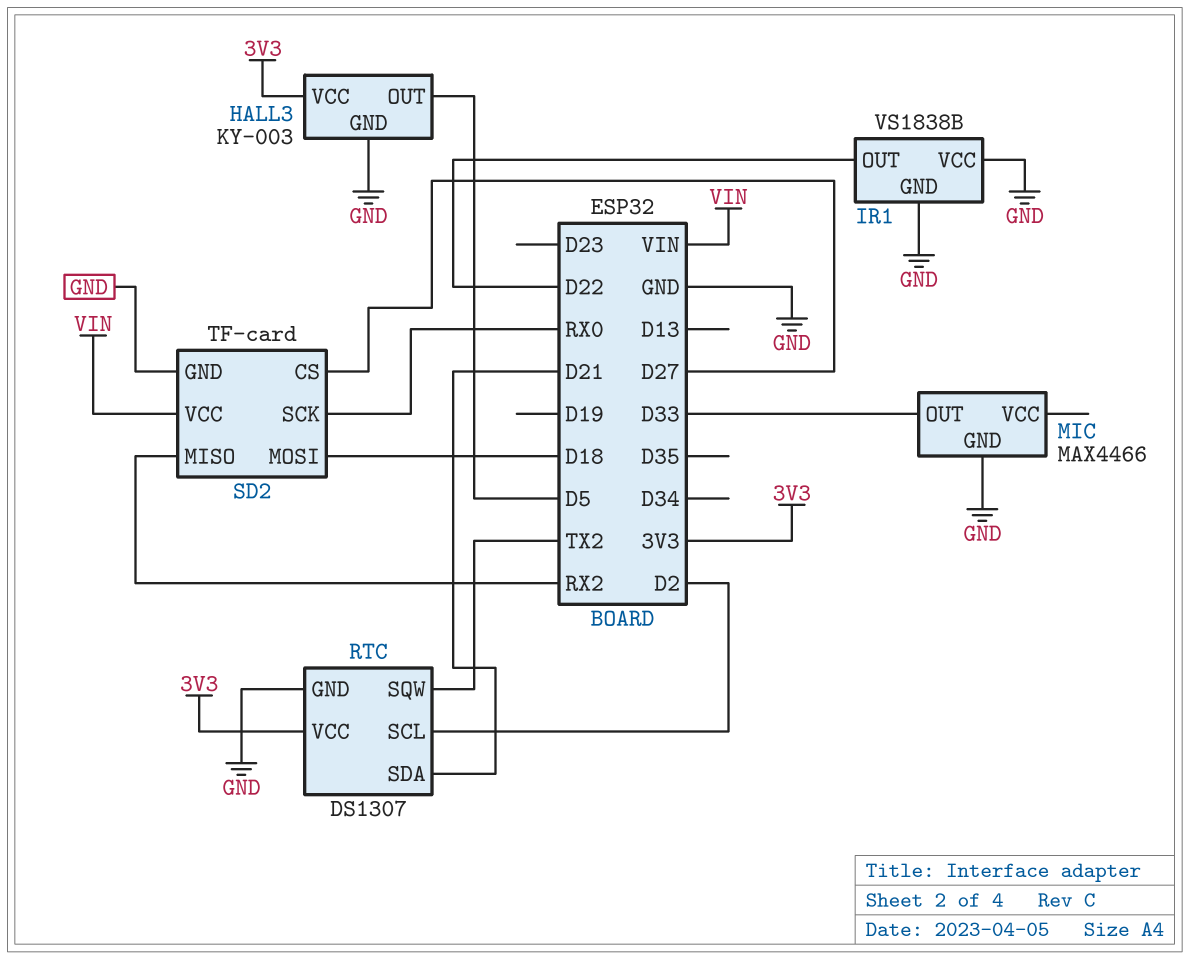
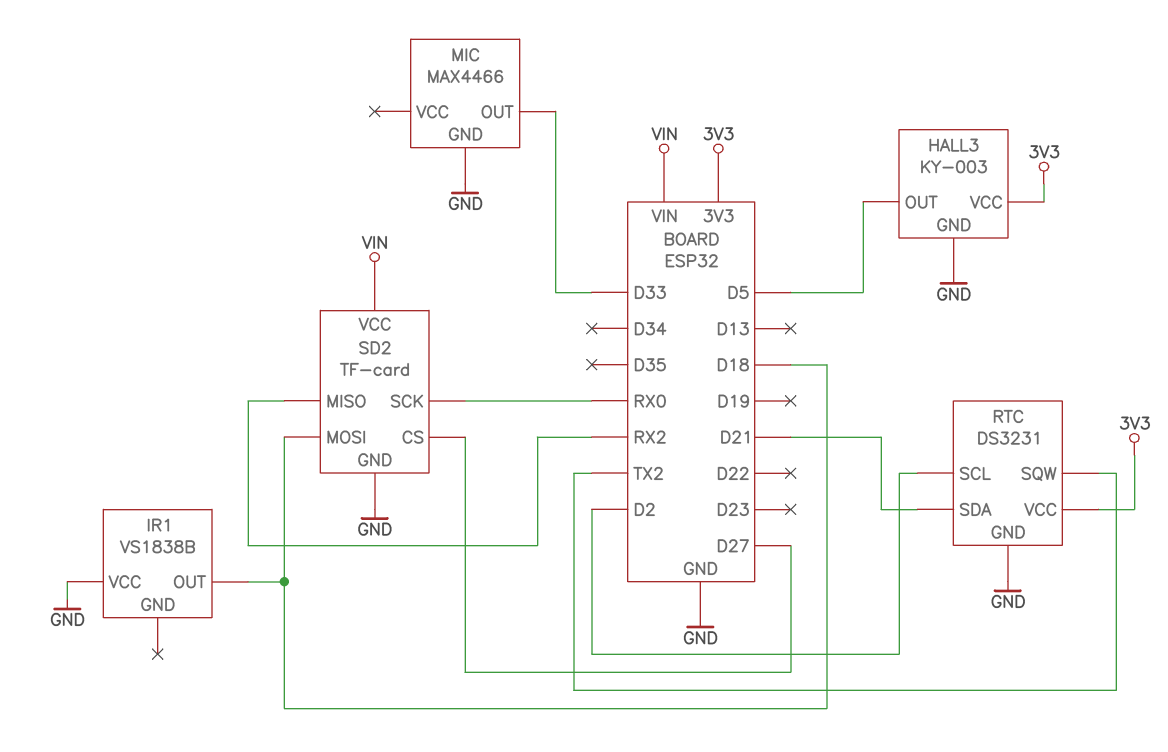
IR1 pin GND: GND -> none
IR1 pin OUT: D22 -> D18
RTC: DS1307 -> DS3231

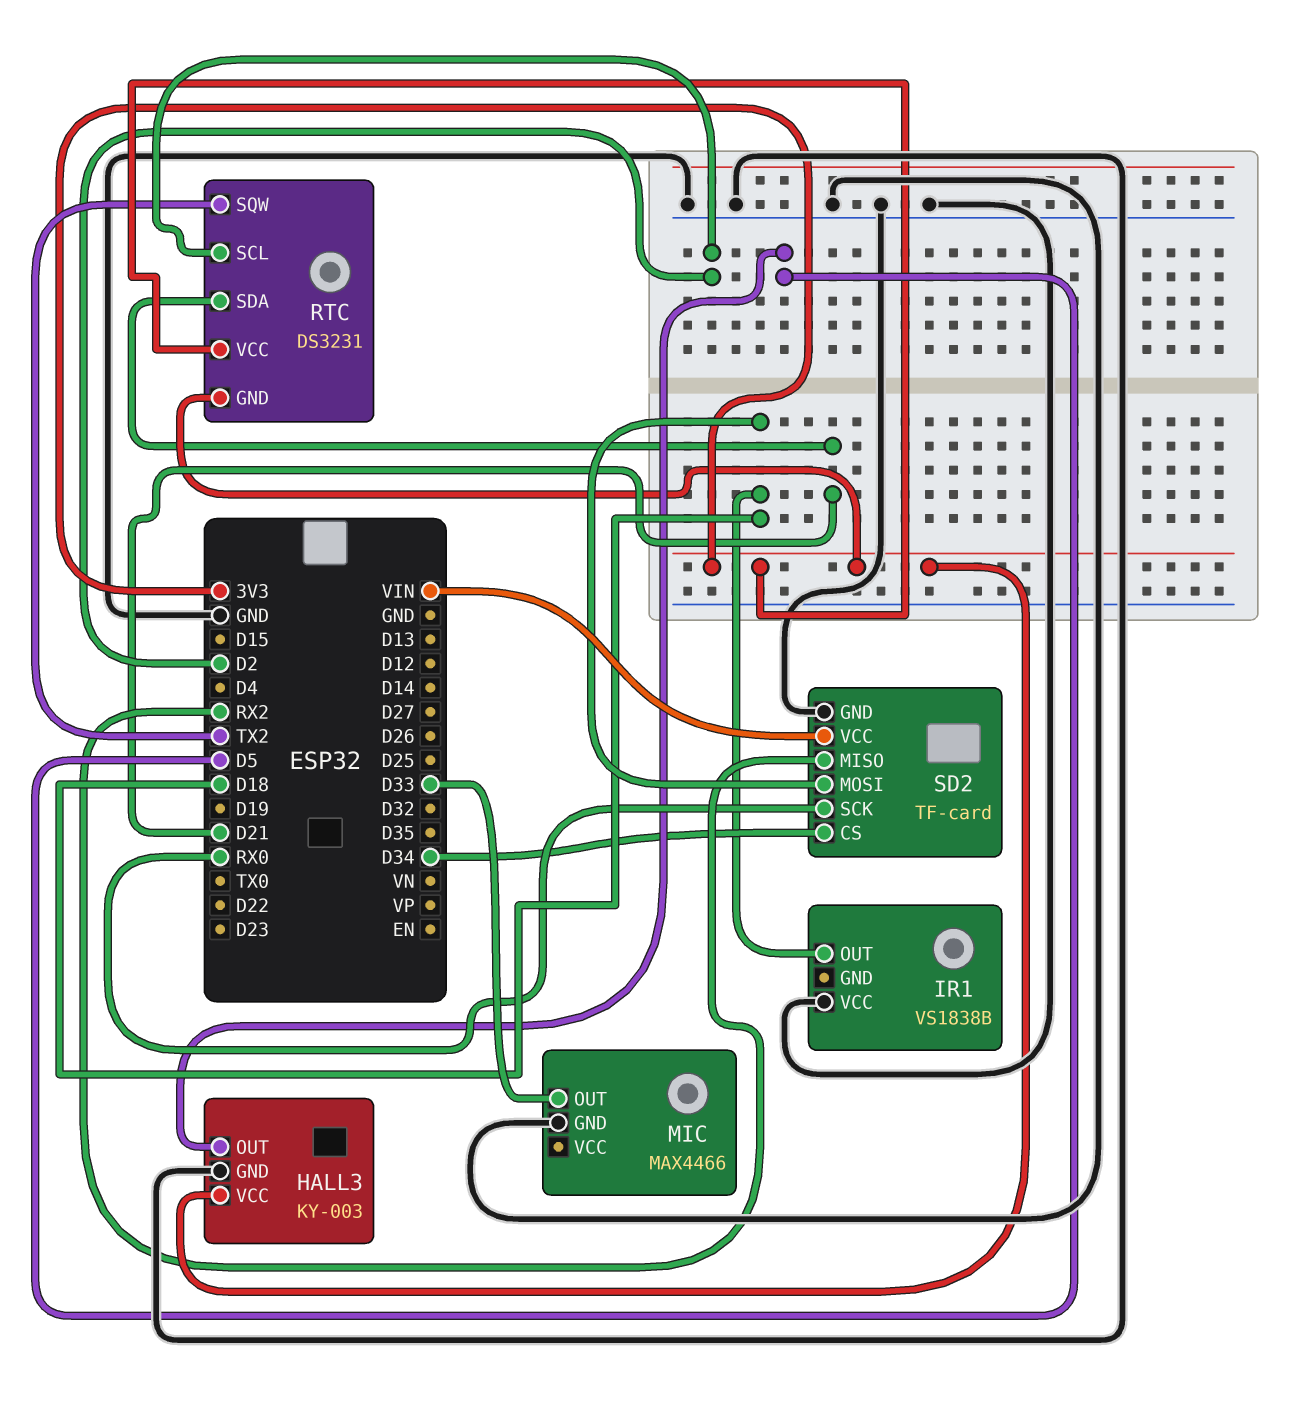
RTC pin GND: GND -> 3V3
SD2 pin CS: D27 -> D34

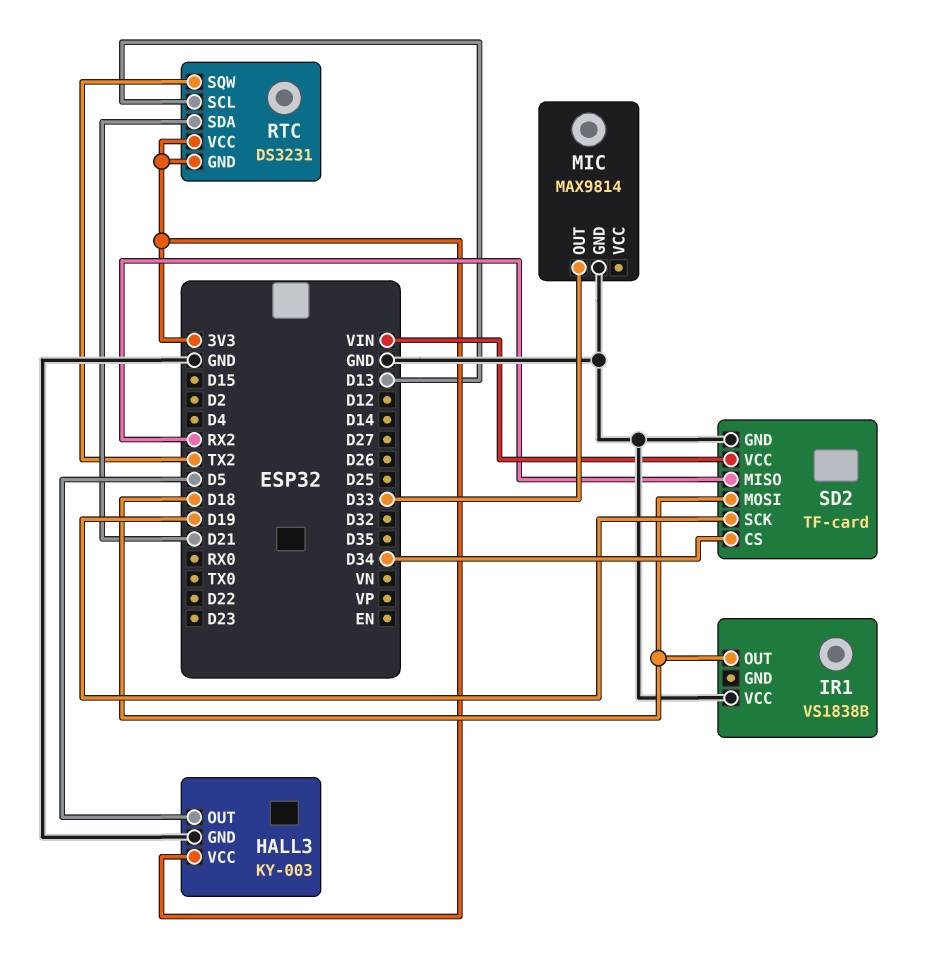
MIC: MAX4466 -> MAX9814
RTC pin SCL: D2 -> D13
SD2 pin SCK: RX0 -> D19

